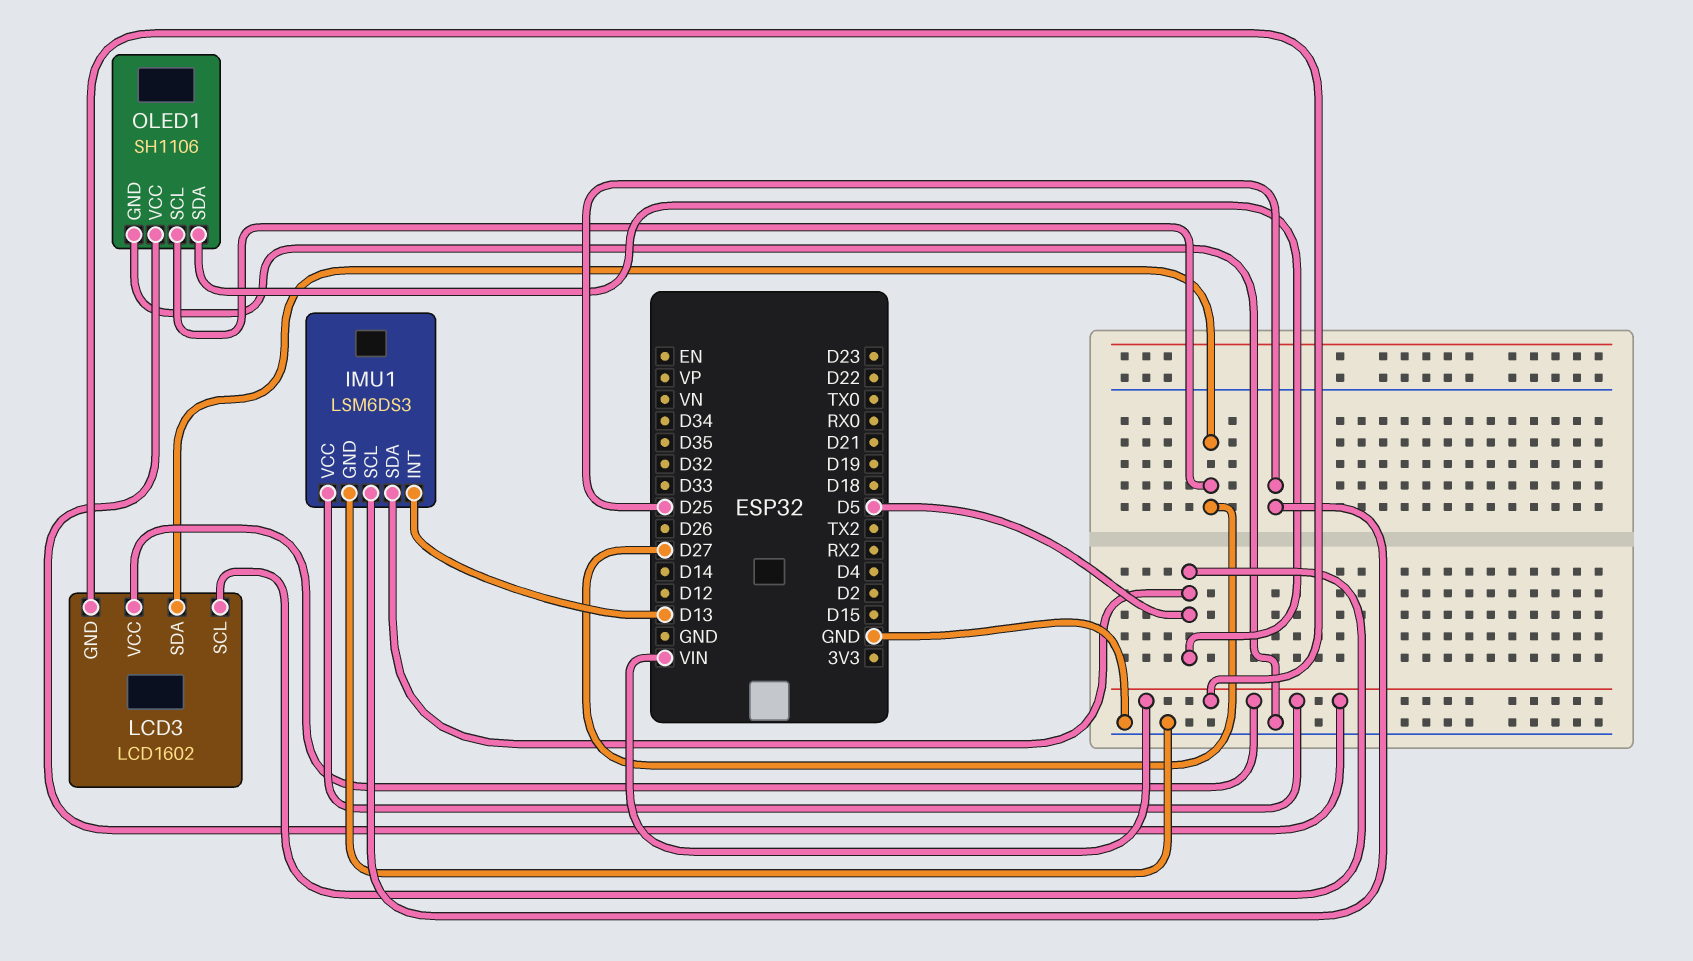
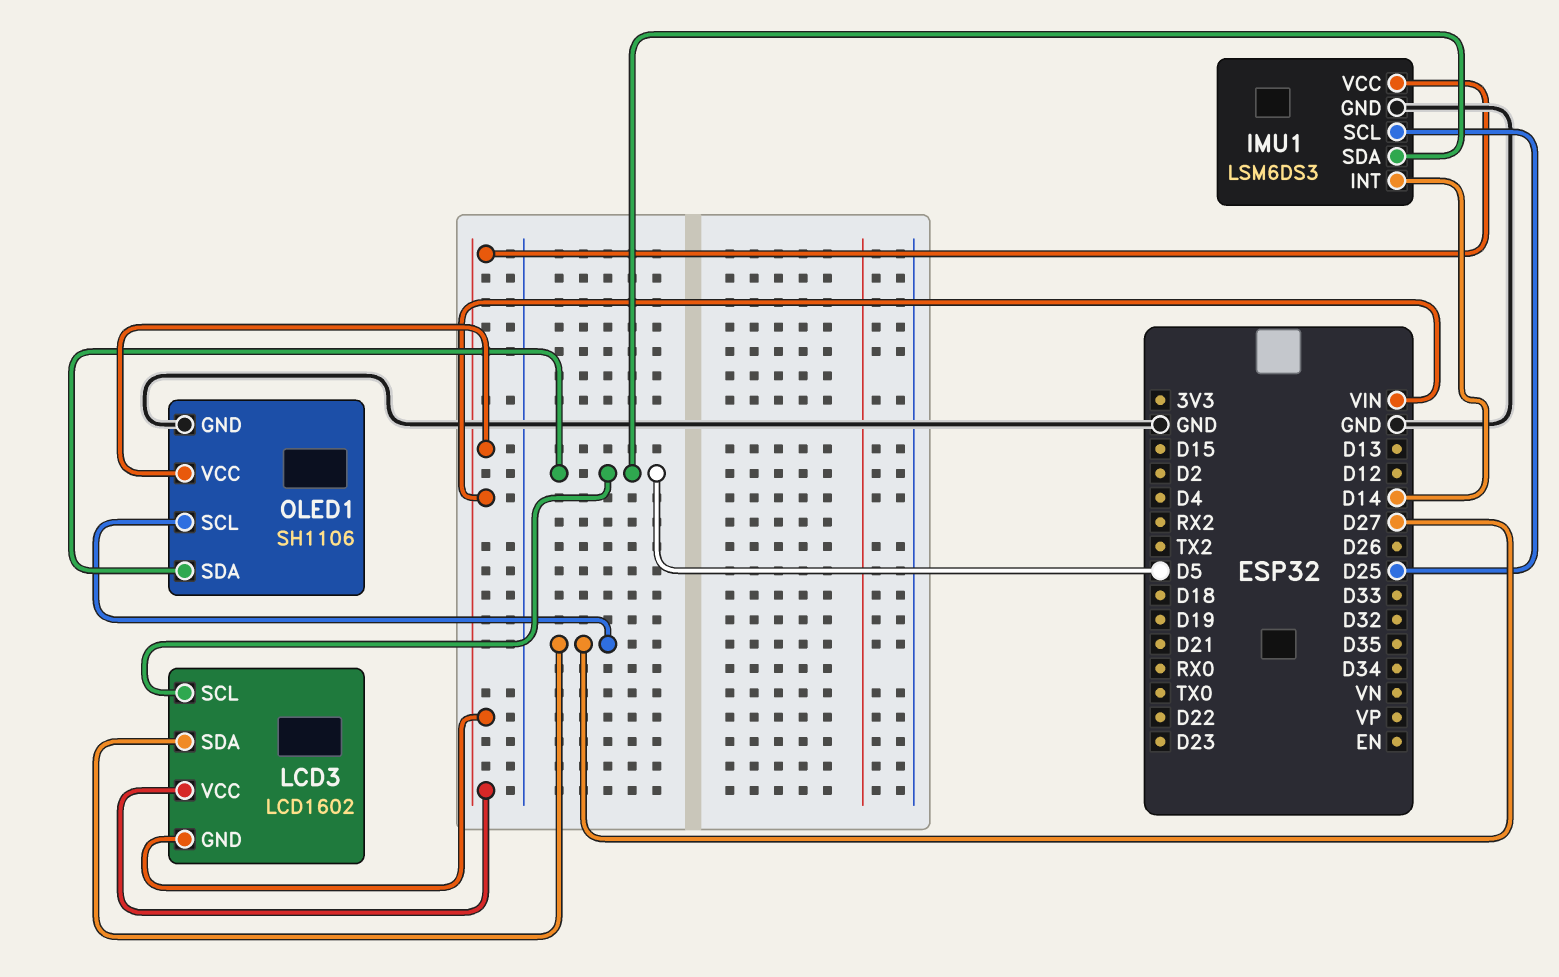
IMU1 pin INT: D13 -> D14

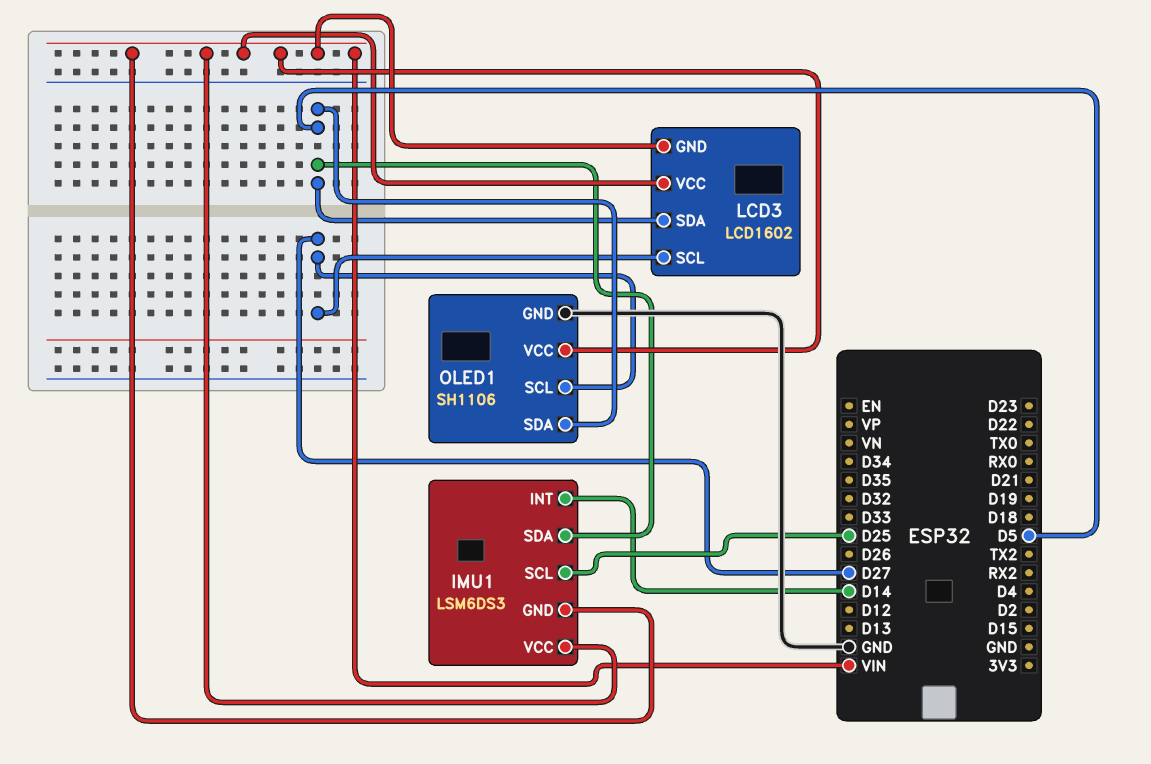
IMU1 pin GND: GND -> VIN
LCD3 pin SCL: D5 -> D27
LCD3 pin SDA: D27 -> D5

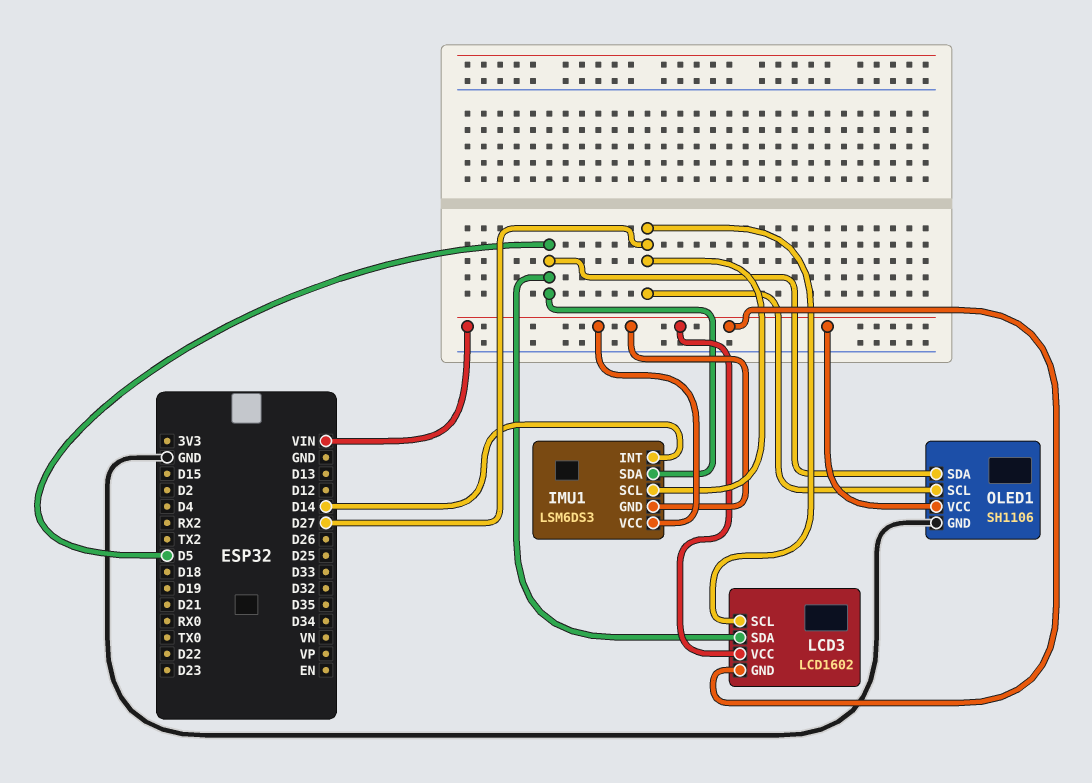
IMU1 pin SCL: D25 -> D27

